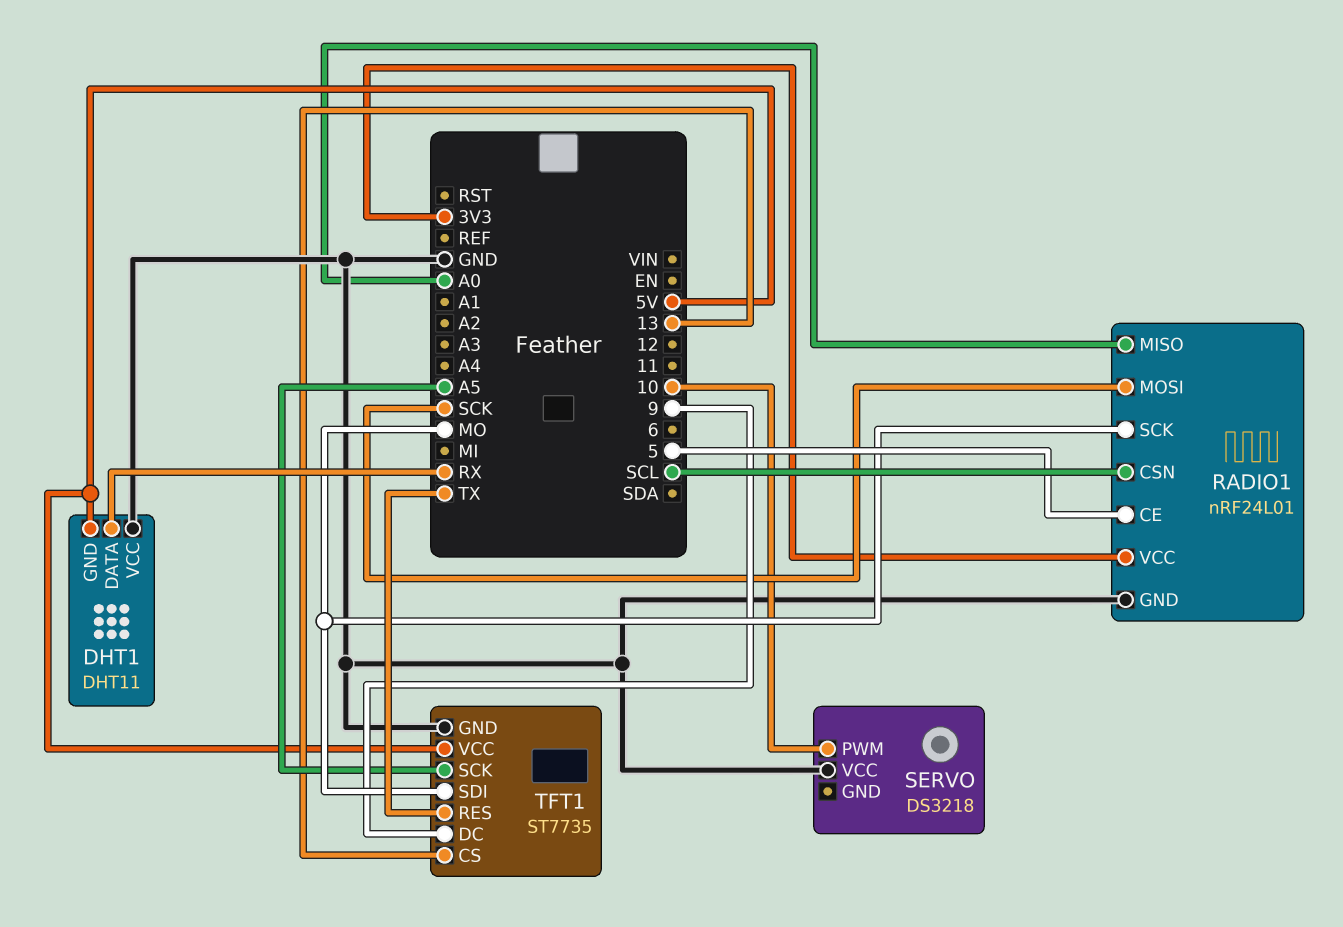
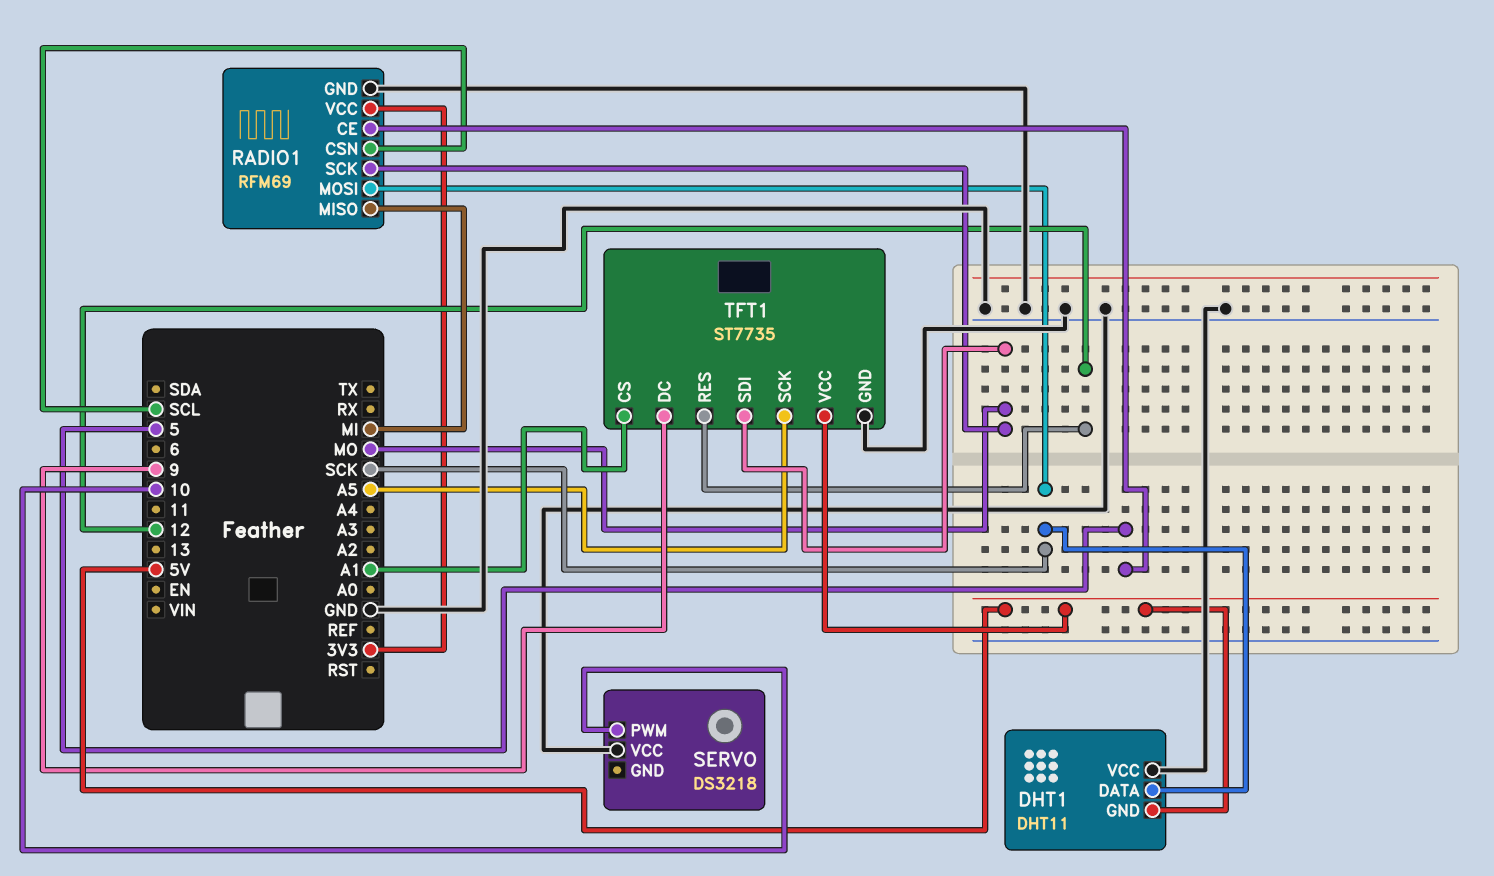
DHT1 pin DATA: RX -> SCK
RADIO1: nRF24L01 -> RFM69
RADIO1 pin MISO: A0 -> MI
TFT1 pin CS: 13 -> A1
TFT1 pin RES: TX -> 12

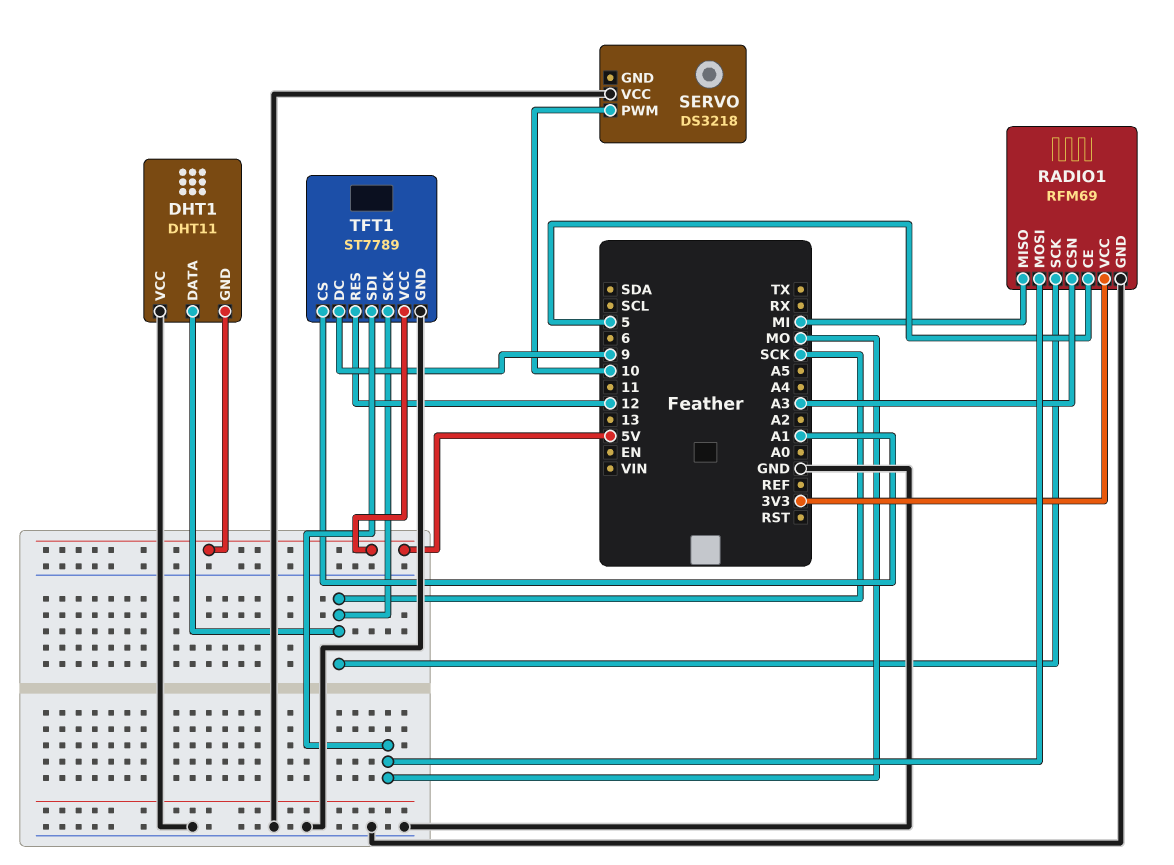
RADIO1 pin CSN: SCL -> A3
RADIO1 pin MOSI: SCK -> MO
RADIO1 pin SCK: MO -> SCK
TFT1: ST7735 -> ST7789
TFT1 pin SCK: A5 -> SCK

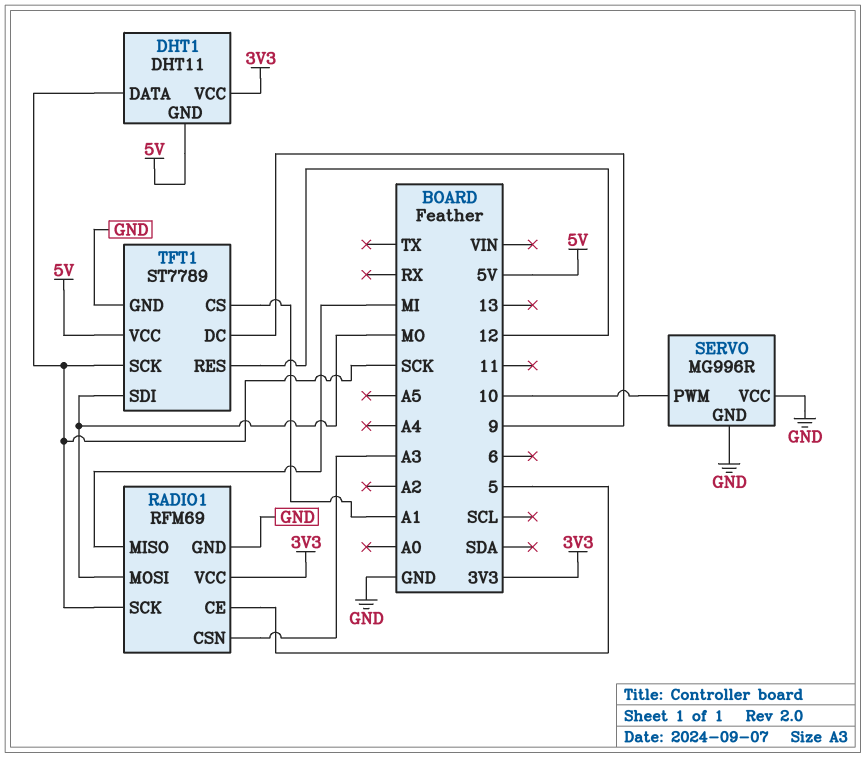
DHT1 pin VCC: GND -> 3V3
SERVO: DS3218 -> MG996R
SERVO pin GND: none -> GND

